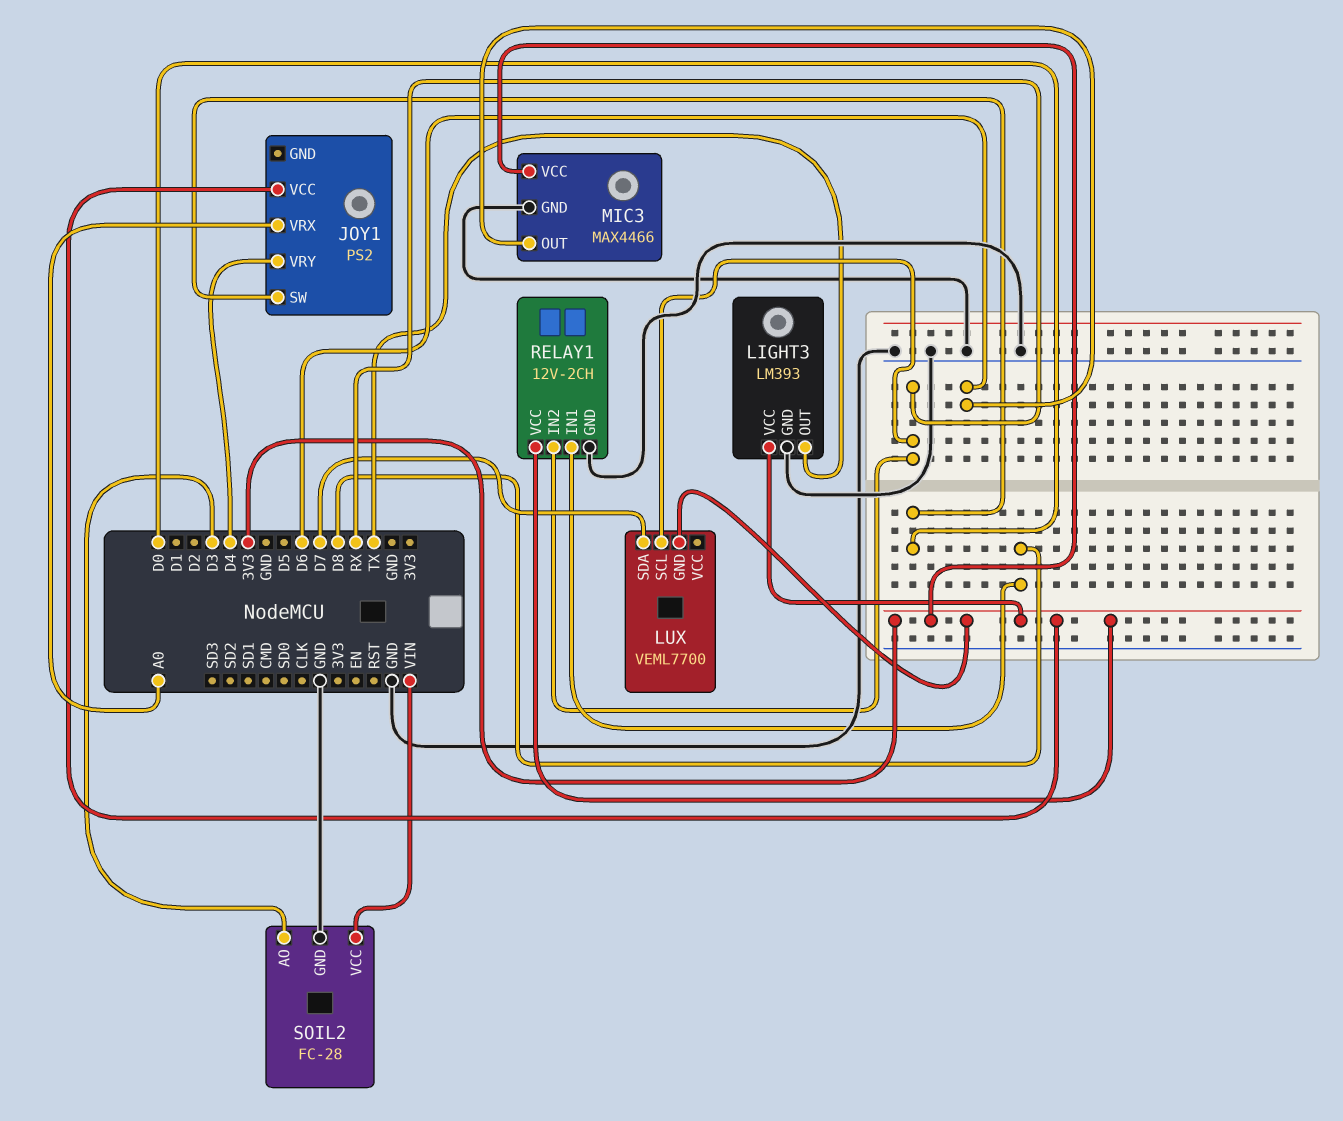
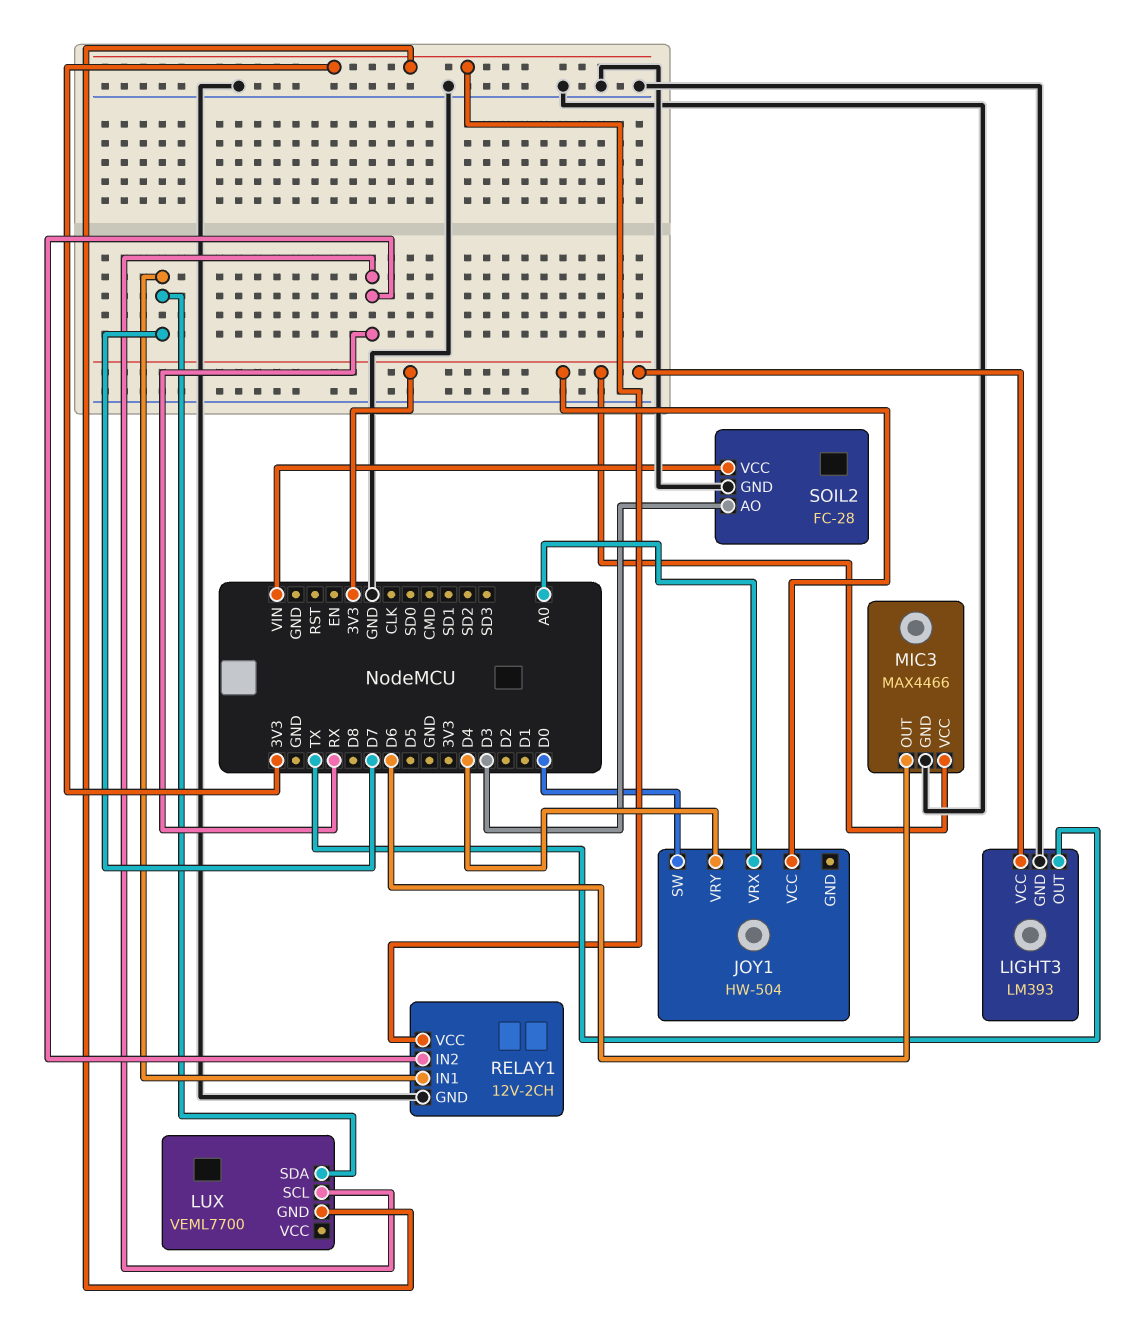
JOY1: PS2 -> HW-504
RELAY1 pin IN1: D8 -> D7

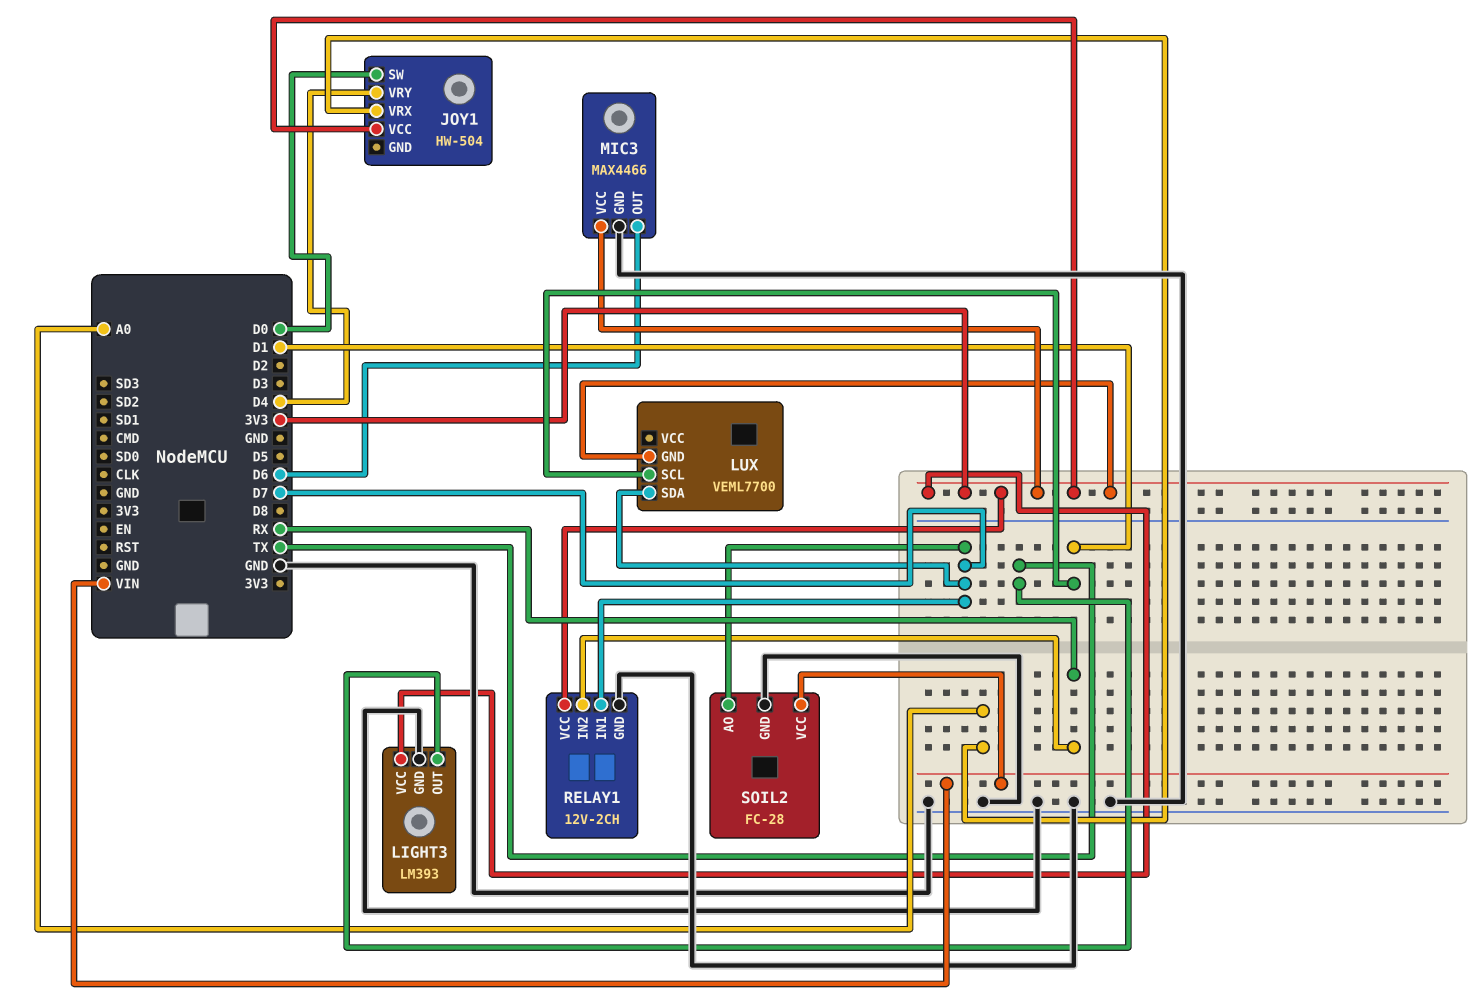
LUX pin SCL: RX -> D1
SOIL2 pin AO: D3 -> D7

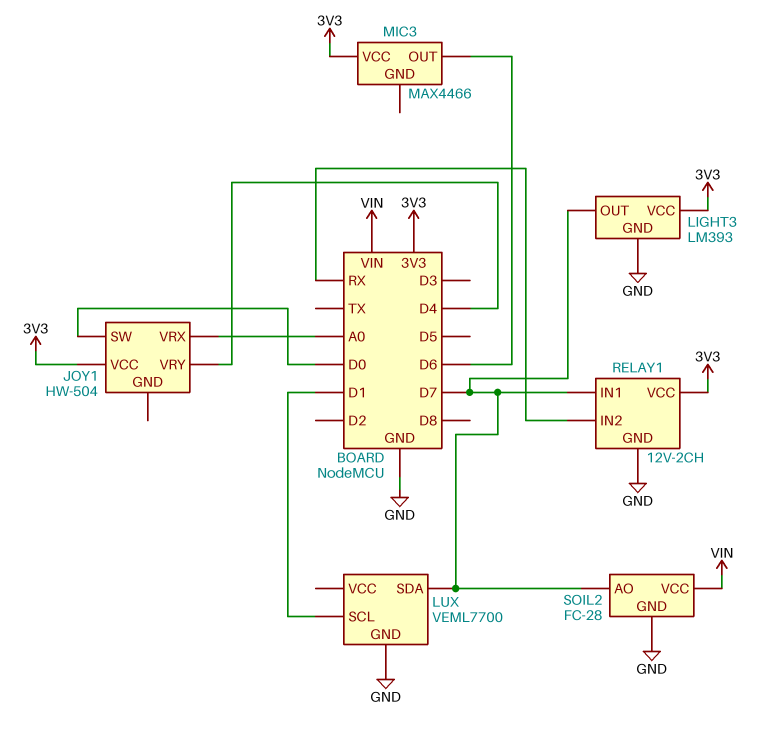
LIGHT3 pin OUT: TX -> D7
LUX pin GND: 3V3 -> GND
MIC3 pin GND: GND -> none

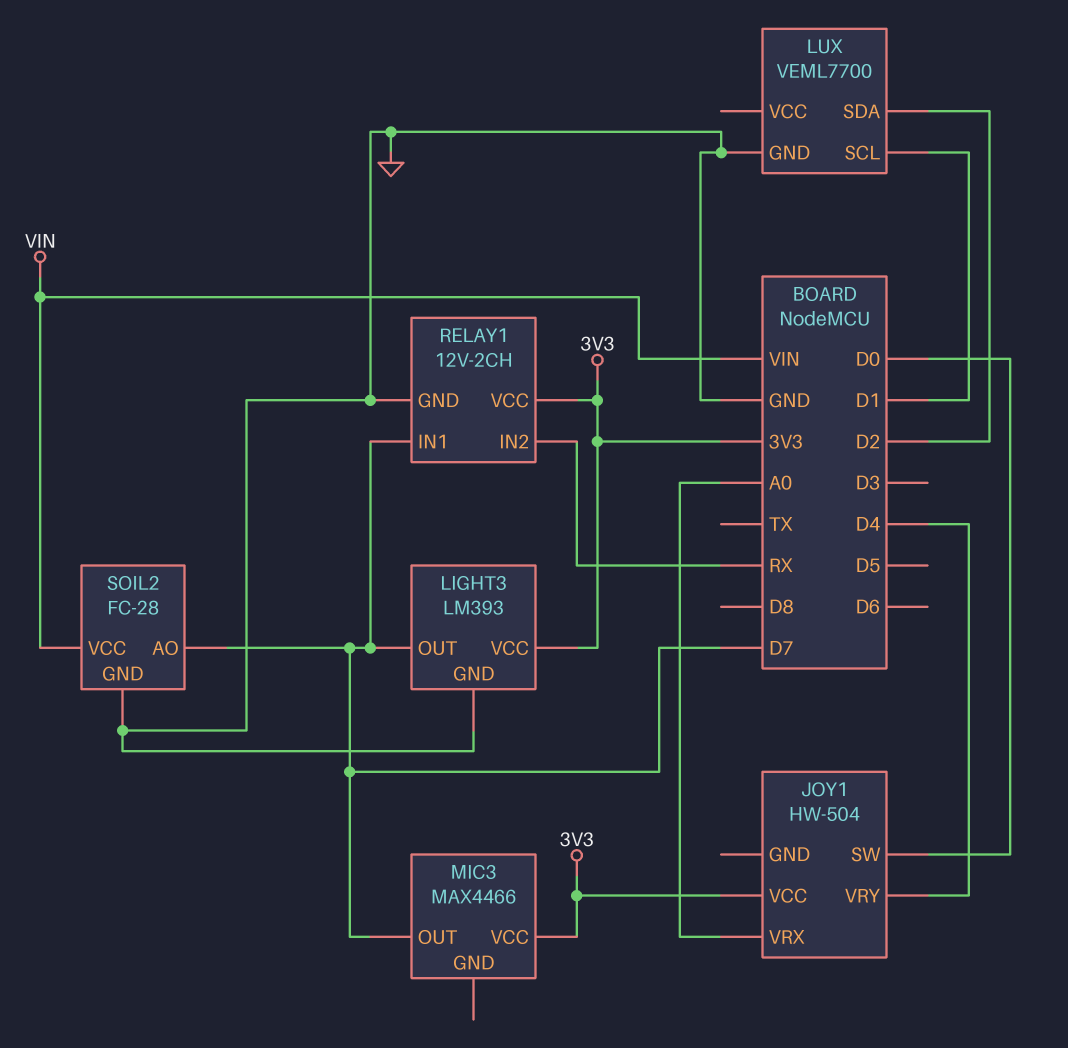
LUX pin SDA: D7 -> D2
MIC3 pin OUT: D6 -> D7

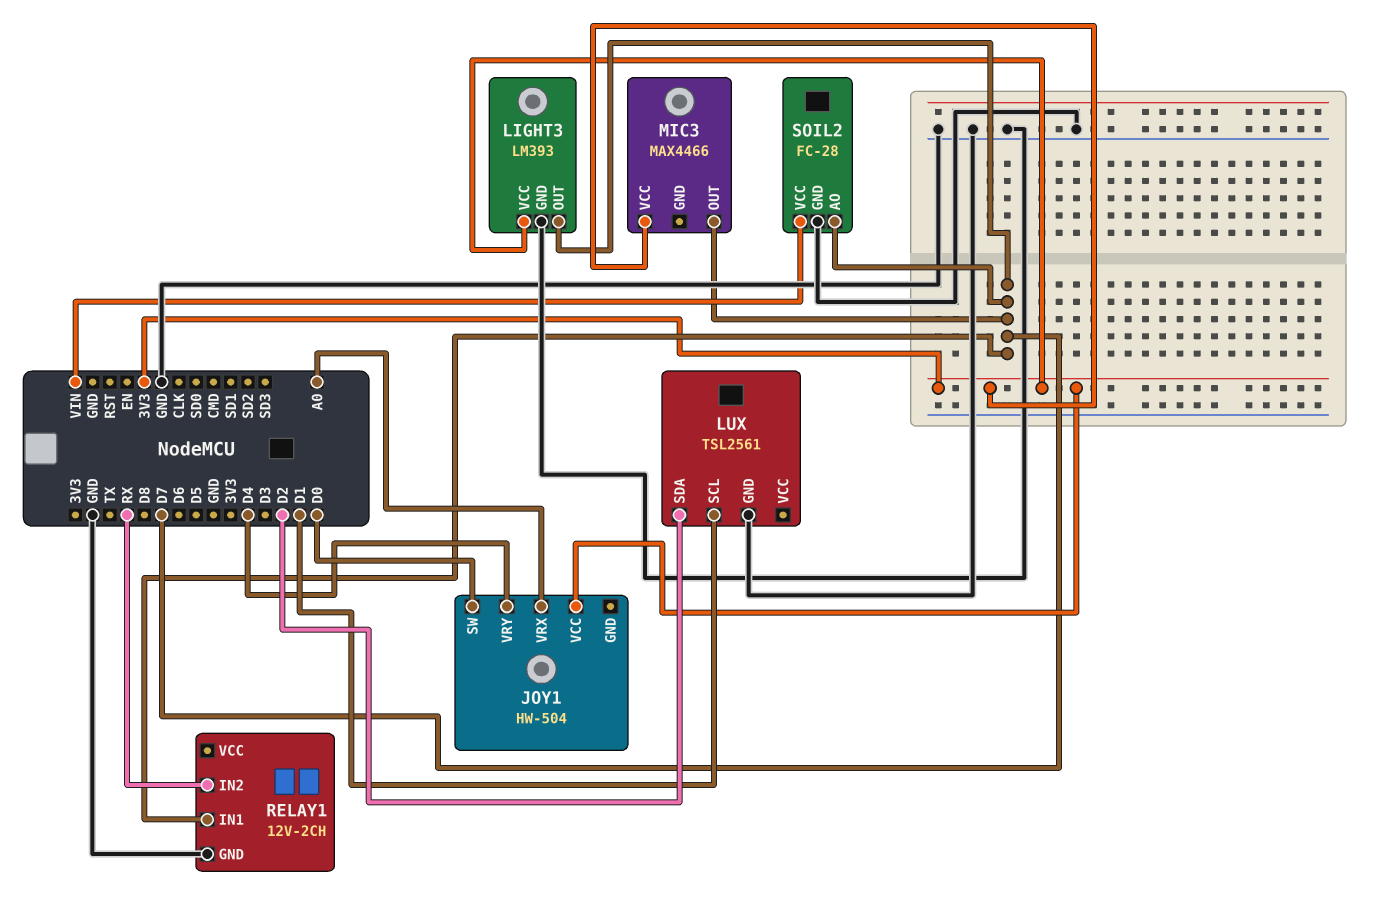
LUX: VEML7700 -> TSL2561
RELAY1 pin VCC: 3V3 -> none

